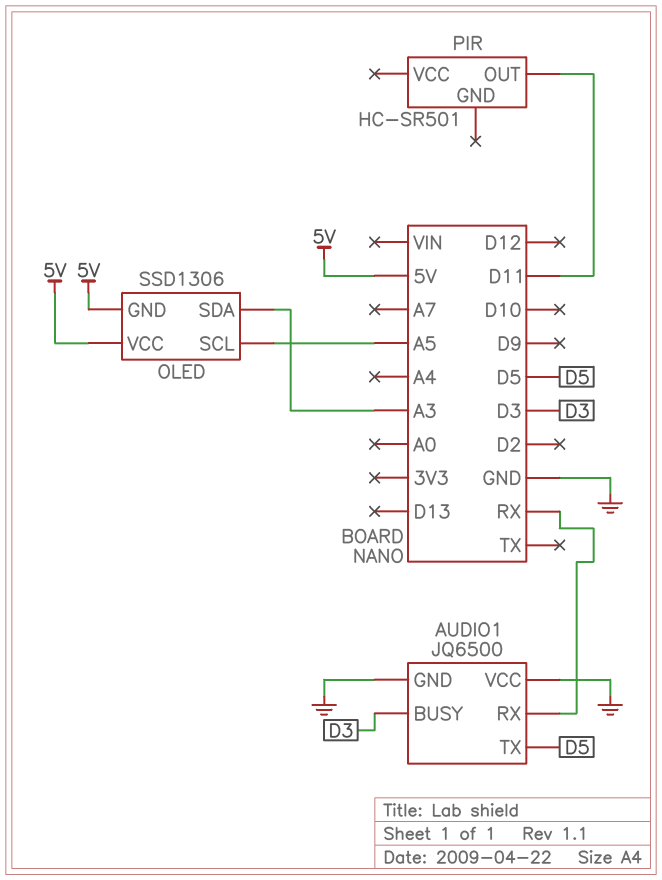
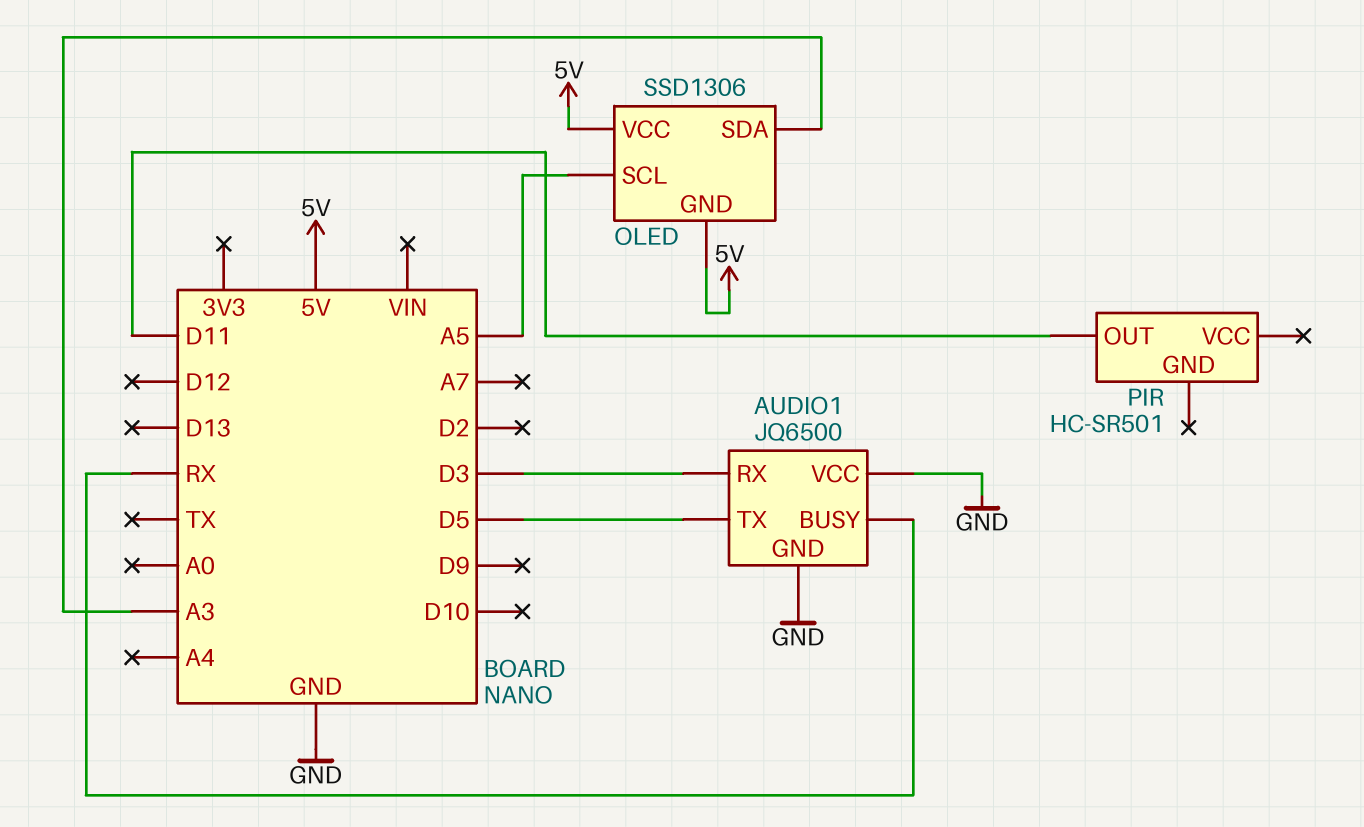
AUDIO1 pin BUSY: D3 -> RX
AUDIO1 pin RX: RX -> D3

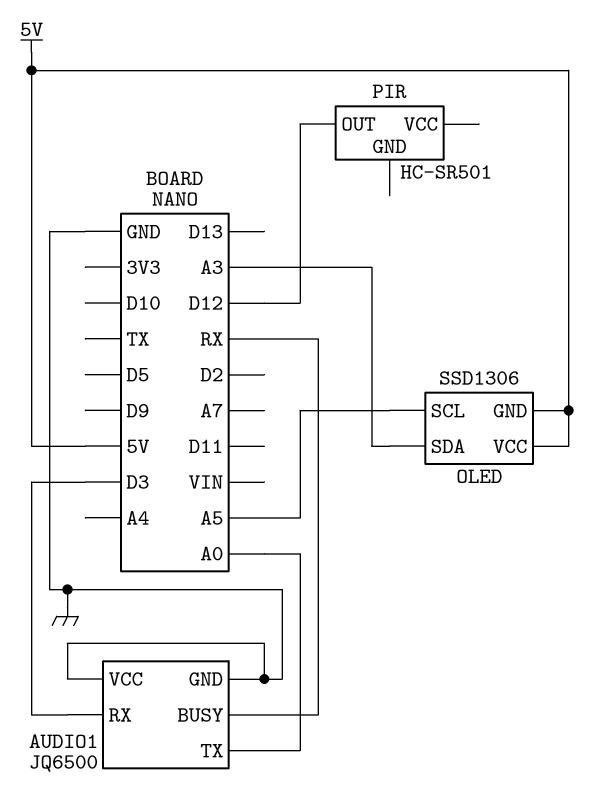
AUDIO1 pin TX: D5 -> A0
PIR pin OUT: D11 -> D12

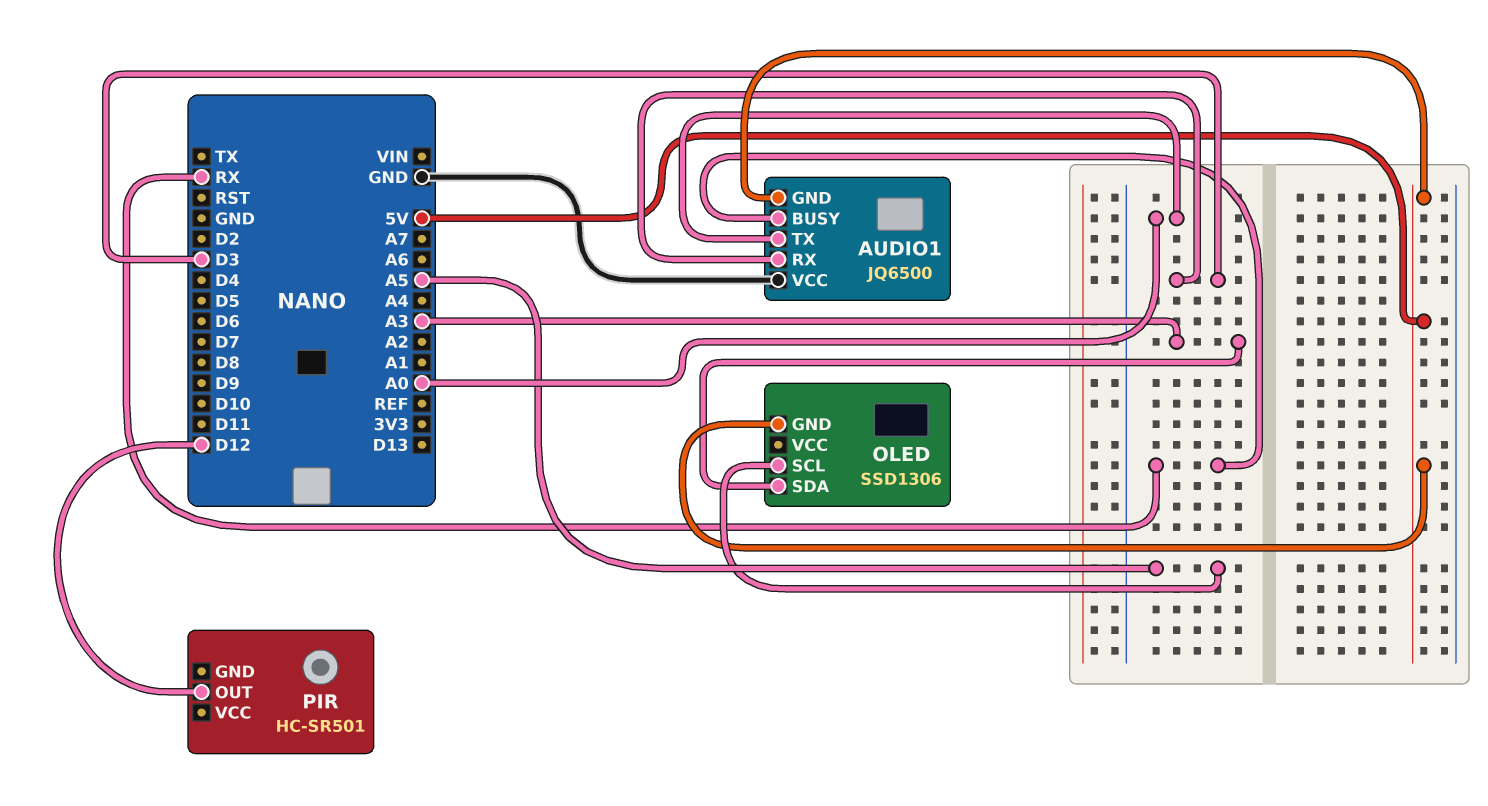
AUDIO1 pin GND: GND -> 5V
OLED pin VCC: 5V -> none

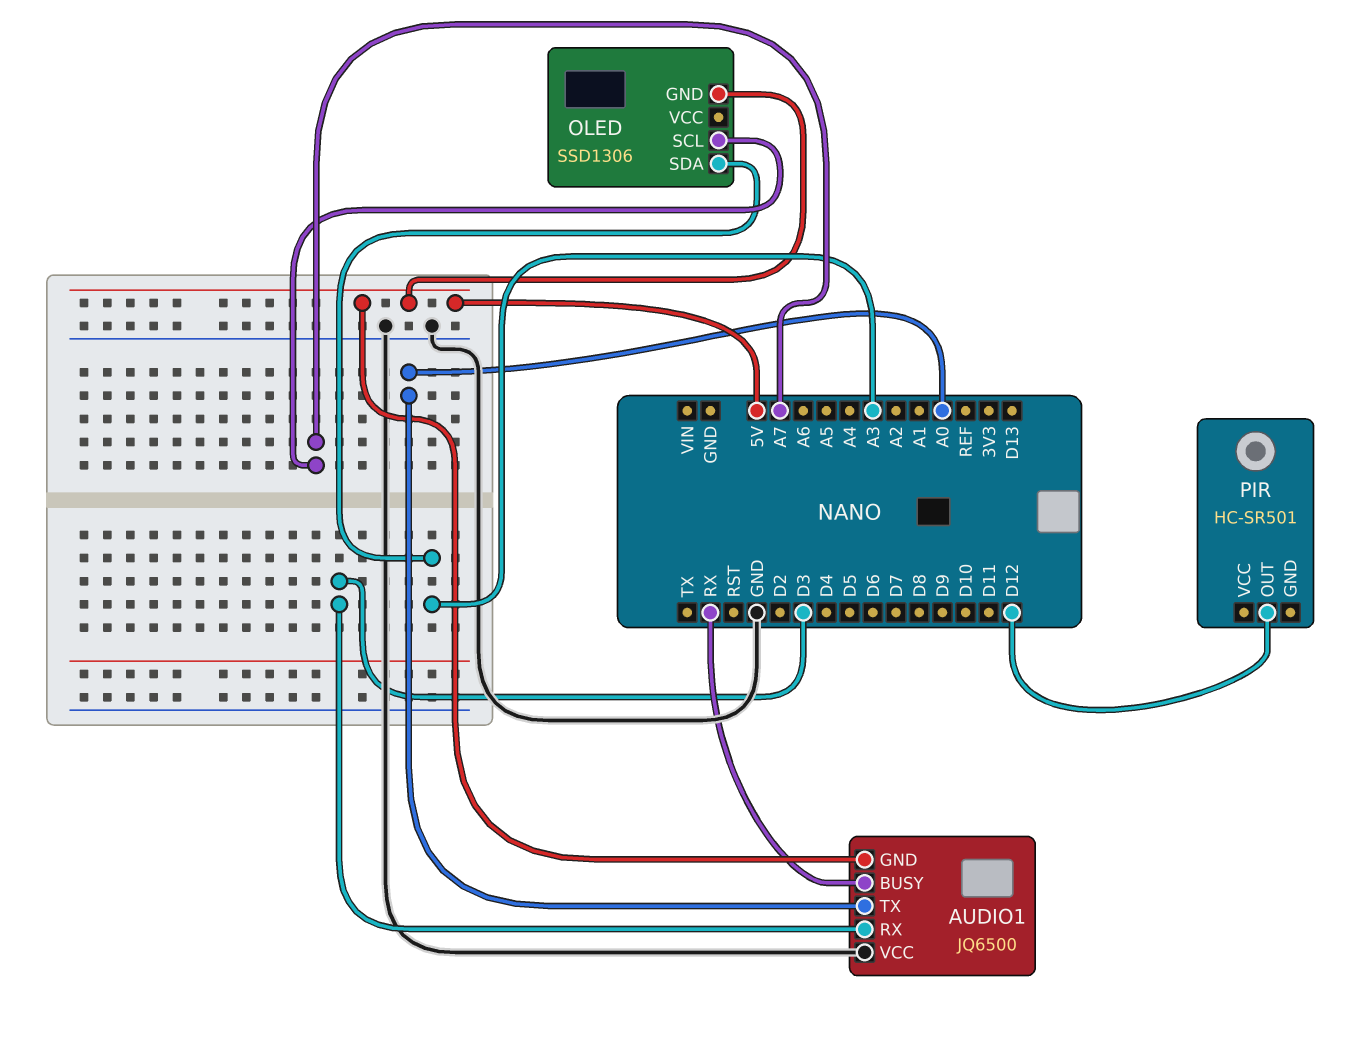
OLED pin SCL: A5 -> A7

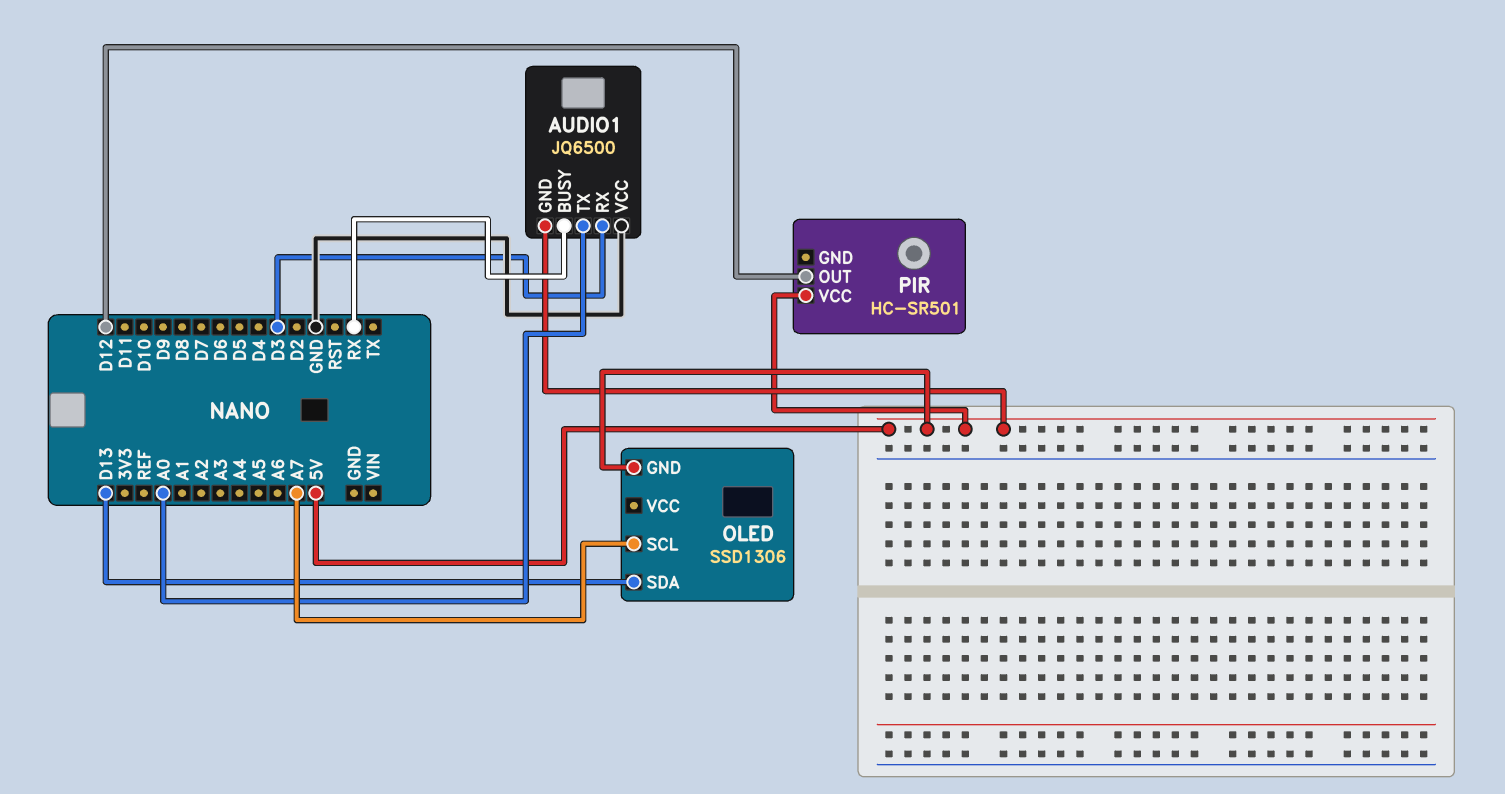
OLED pin SDA: A3 -> D13
PIR pin VCC: none -> 5V

